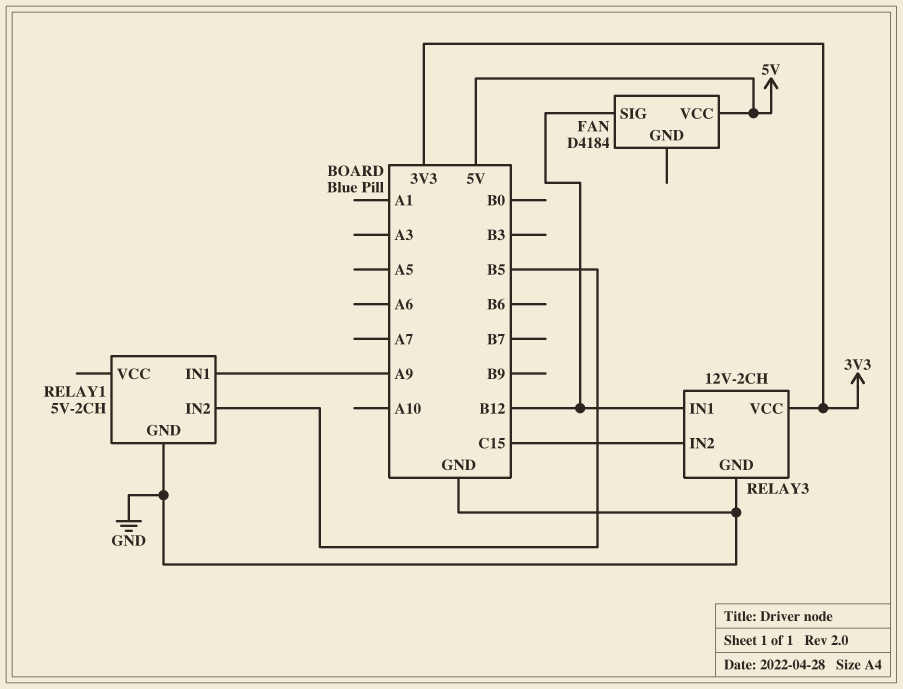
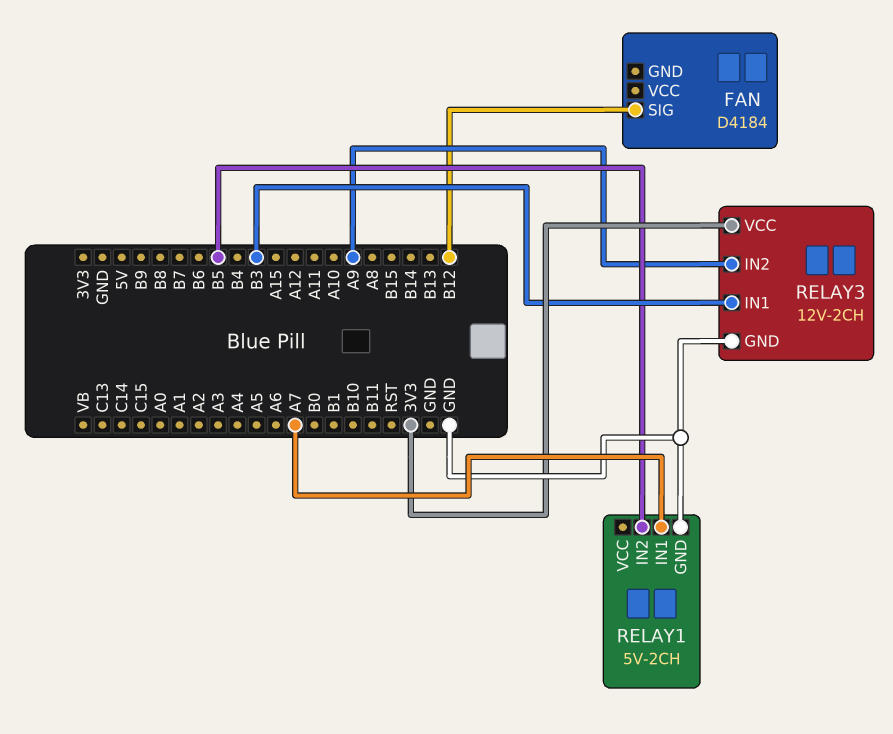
FAN pin VCC: 5V -> none
RELAY1 pin IN1: A9 -> A7
RELAY3 pin IN1: B12 -> B3
RELAY3 pin IN2: C15 -> A9

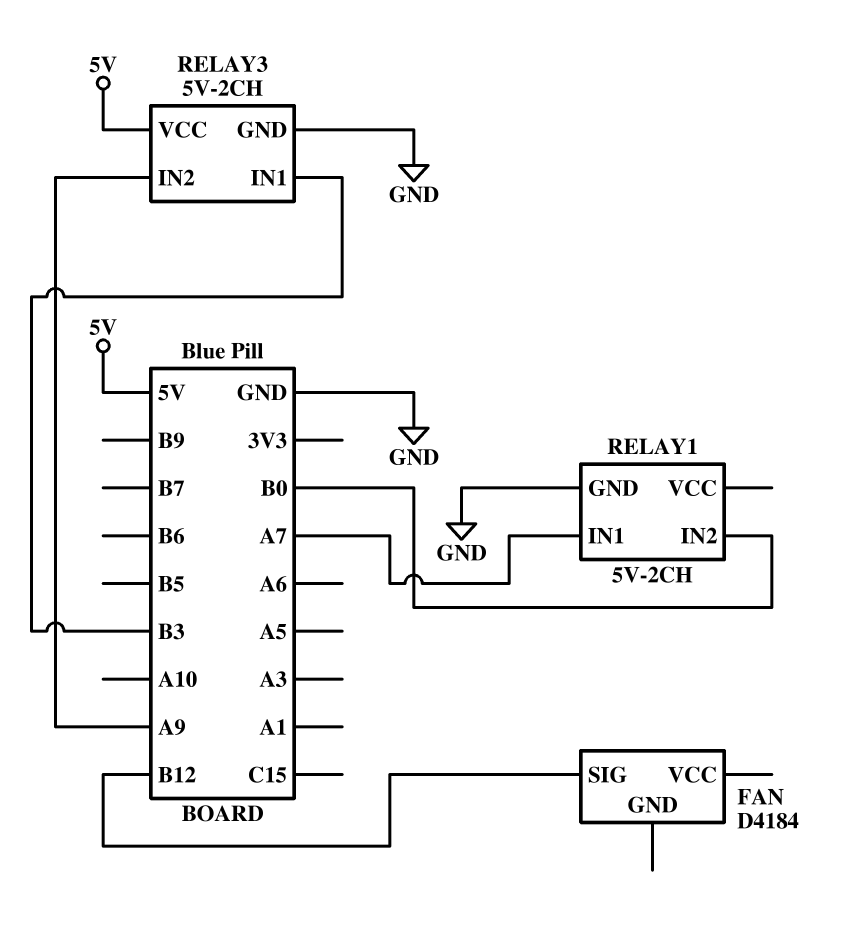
RELAY1 pin IN2: B5 -> B0
RELAY3: 12V-2CH -> 5V-2CH
RELAY3 pin VCC: 3V3 -> 5V

